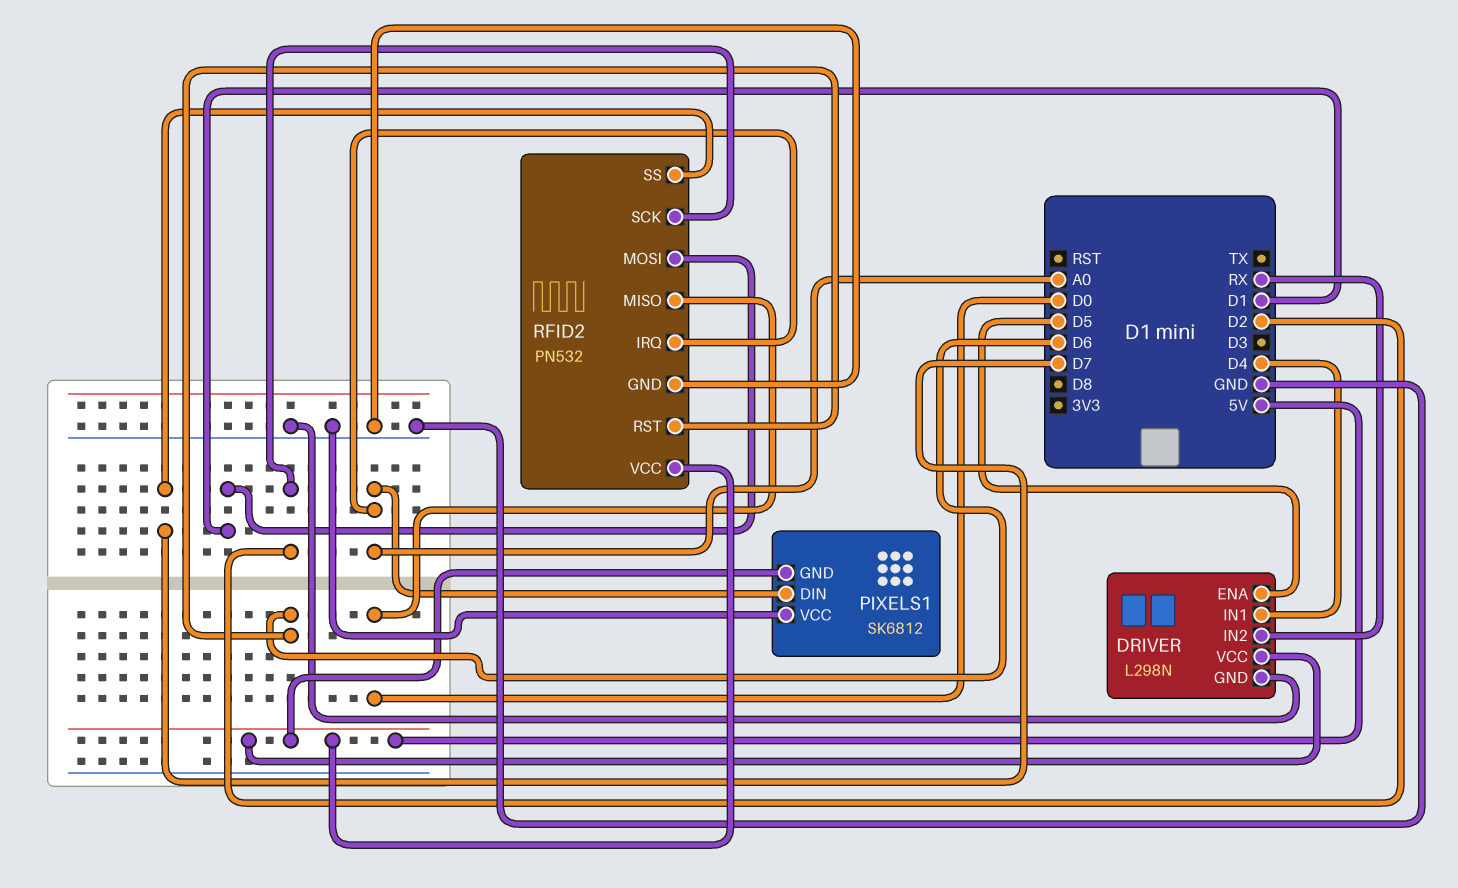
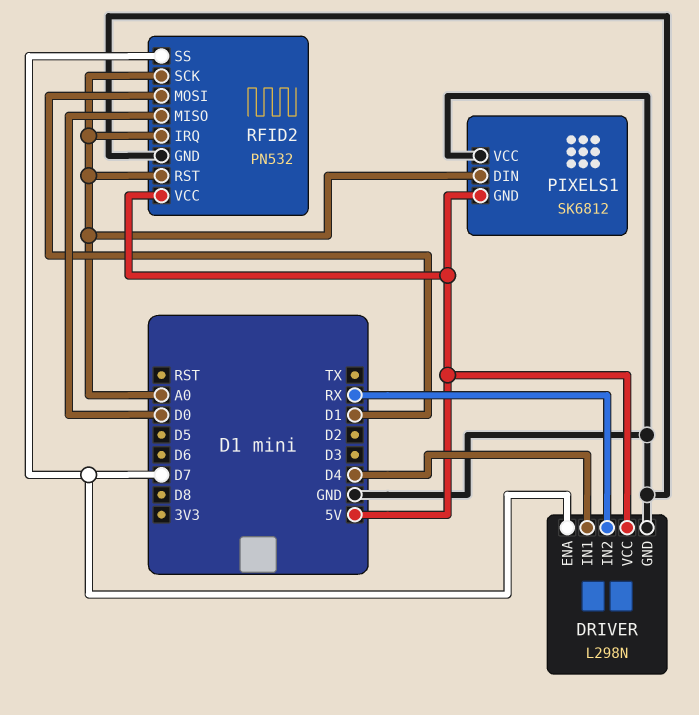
DRIVER pin ENA: D5 -> D7
RFID2 pin RST: D6 -> A0
RFID2 pin SCK: D2 -> A0

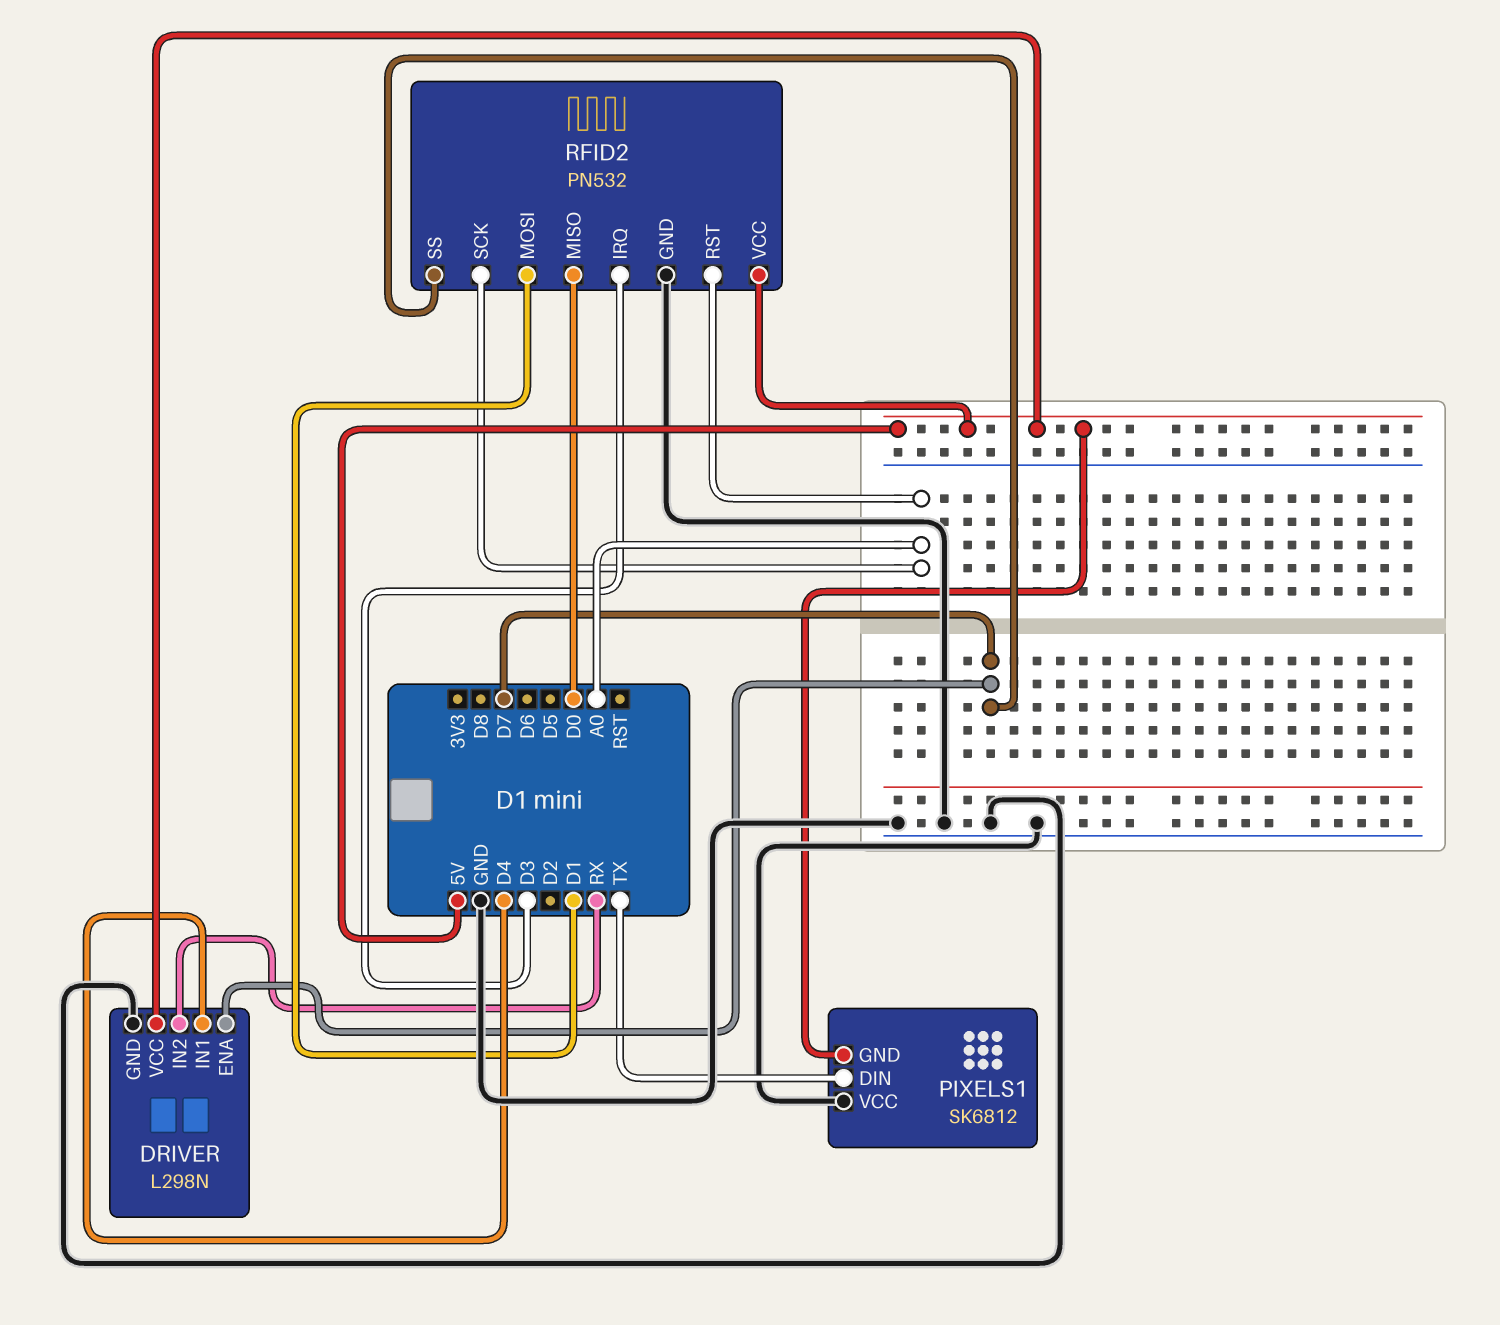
PIXELS1 pin DIN: A0 -> TX
RFID2 pin IRQ: A0 -> D3

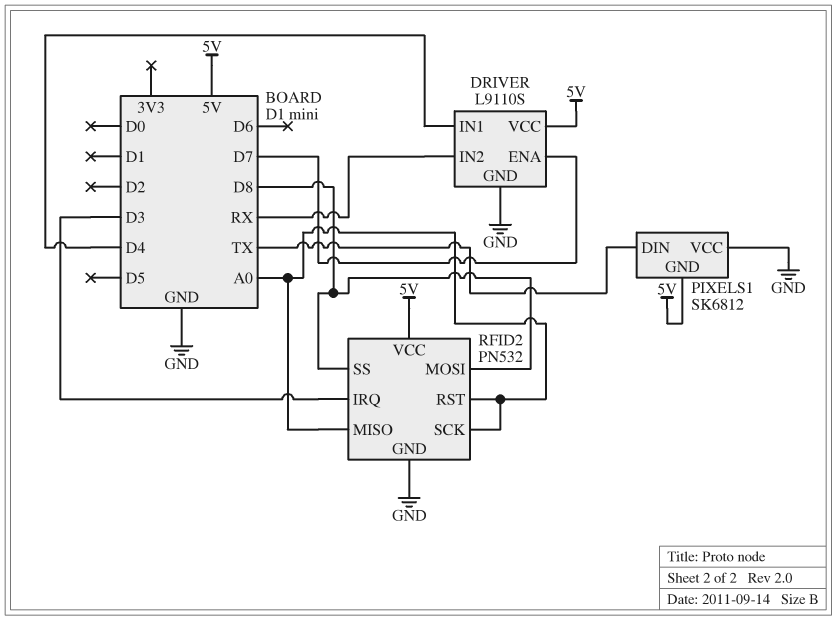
DRIVER: L298N -> L9110S
RFID2 pin MISO: D0 -> A0
RFID2 pin MOSI: D1 -> D8
RFID2 pin SS: D7 -> D8

